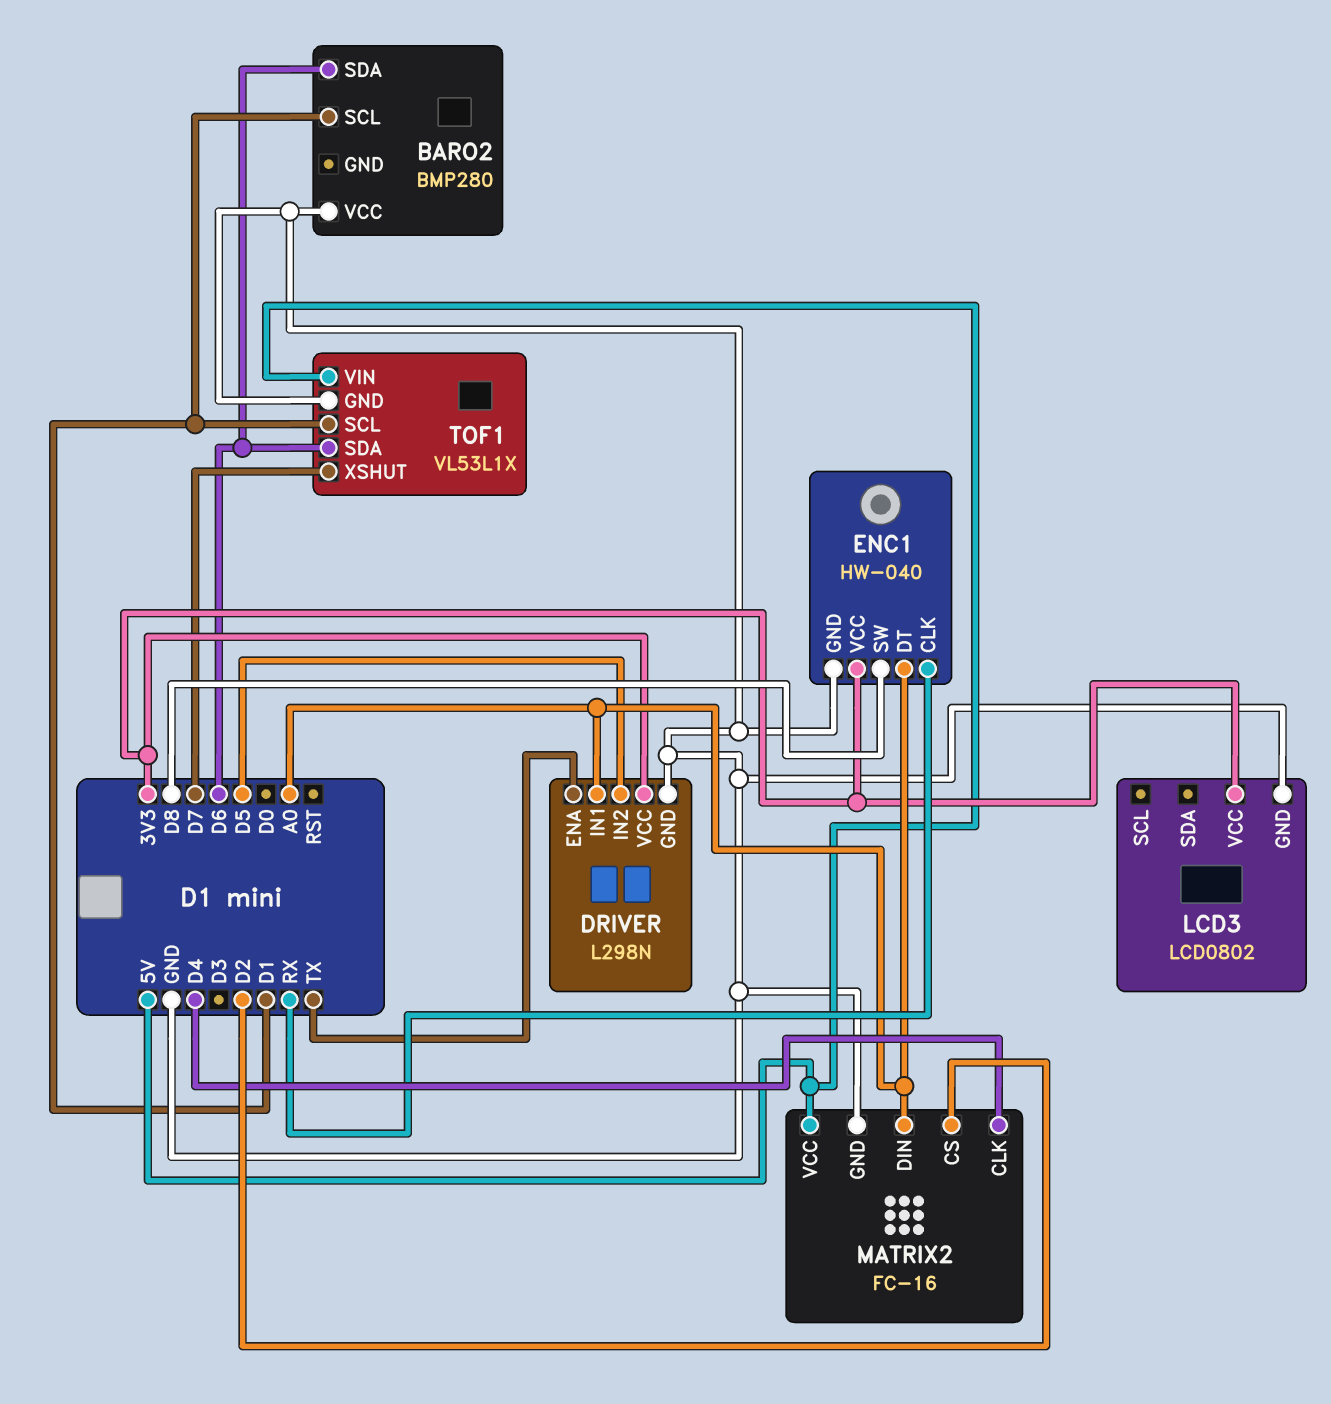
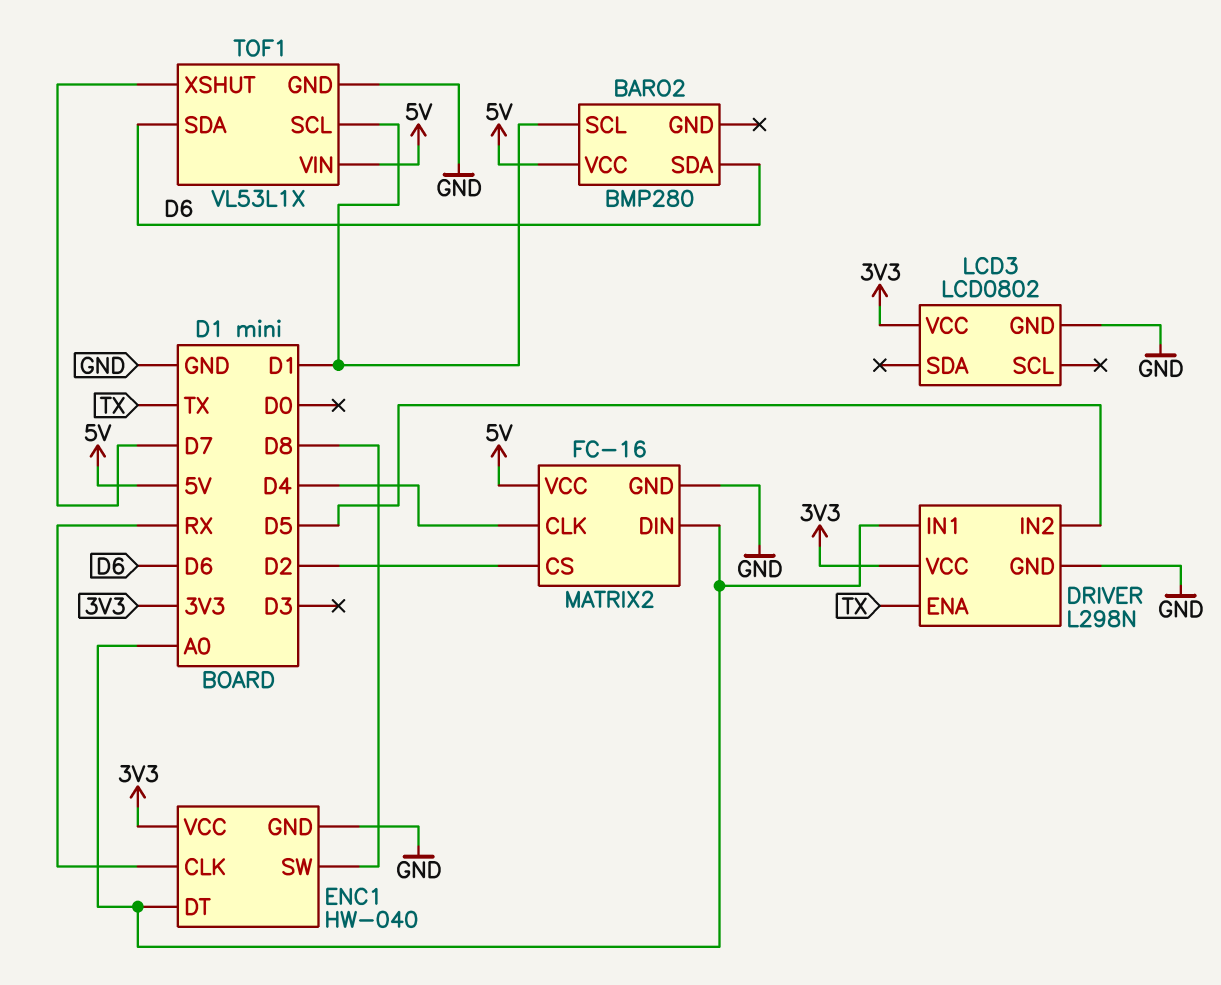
BARO2 pin VCC: GND -> 5V

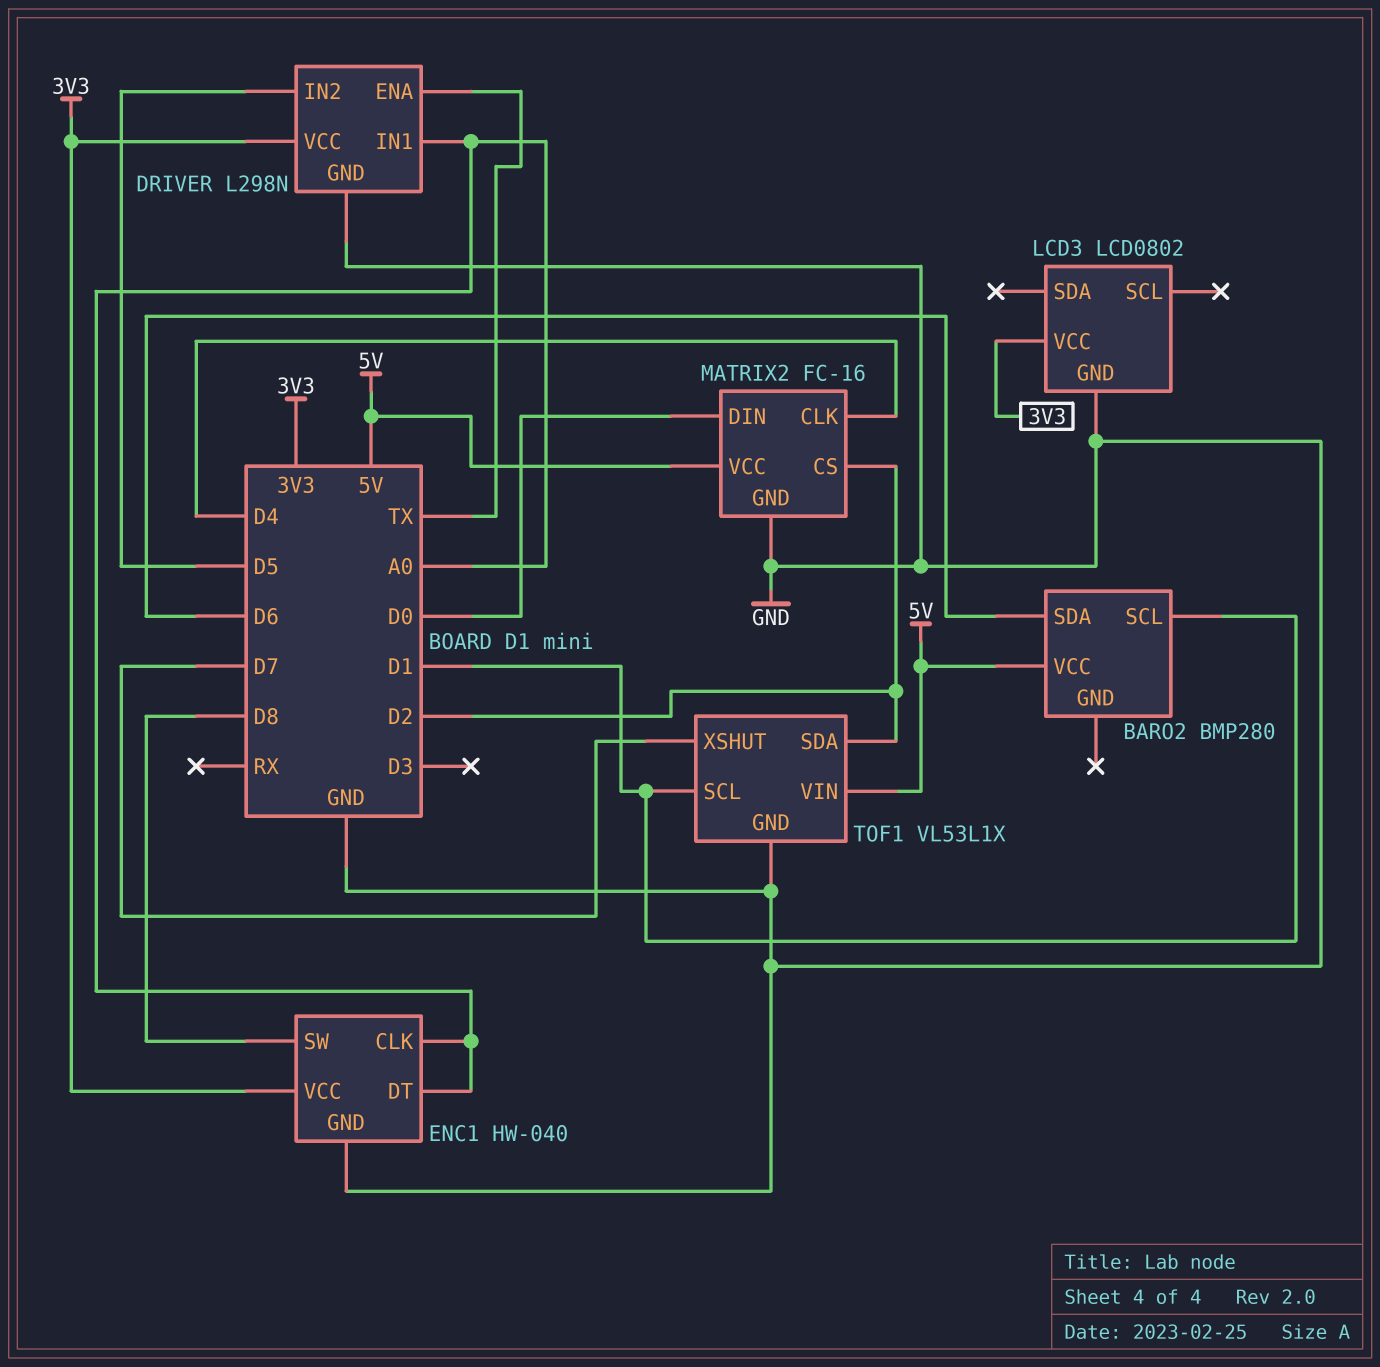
ENC1 pin CLK: RX -> A0
MATRIX2 pin DIN: A0 -> D0
TOF1 pin SDA: D6 -> D2

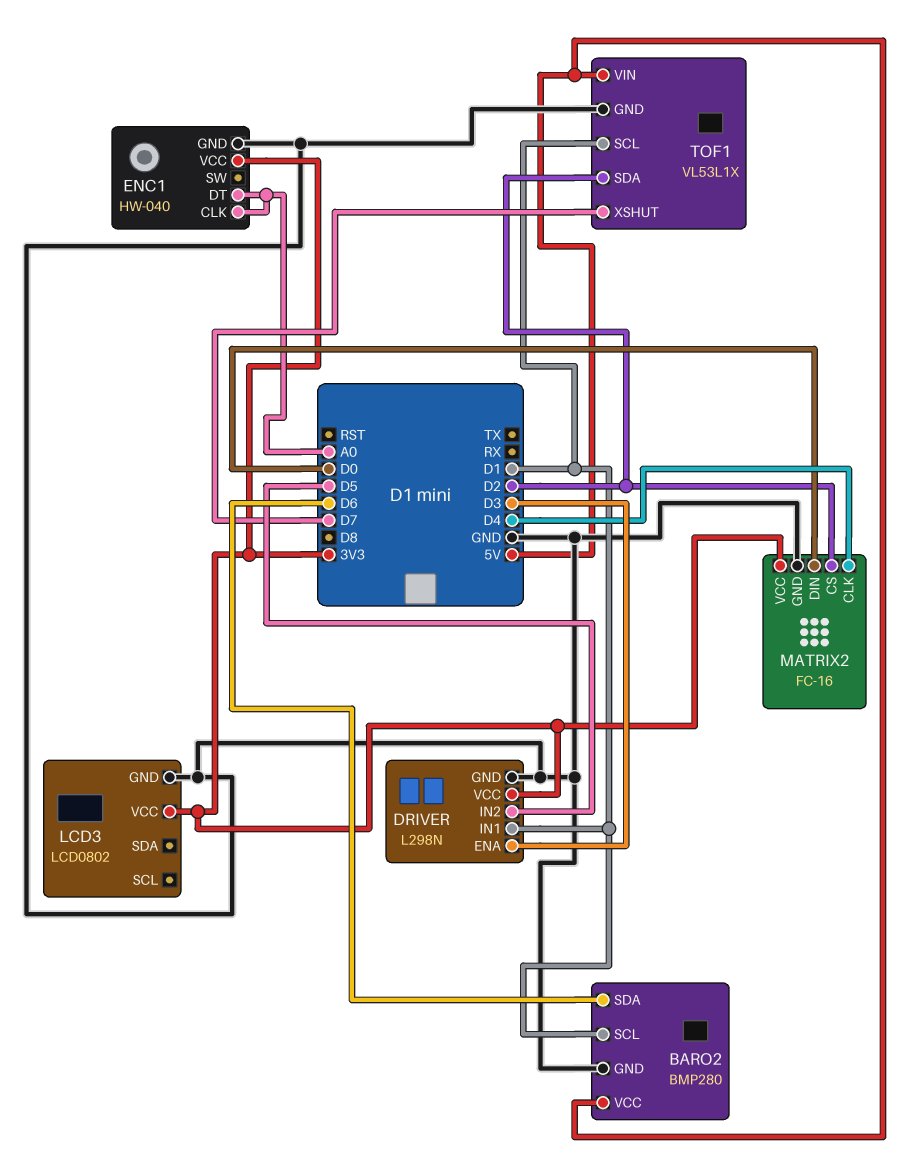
BARO2 pin GND: none -> GND
DRIVER pin ENA: TX -> D3
DRIVER pin IN1: A0 -> D1
ENC1 pin SW: D8 -> none
MATRIX2 pin VCC: 5V -> 3V3

